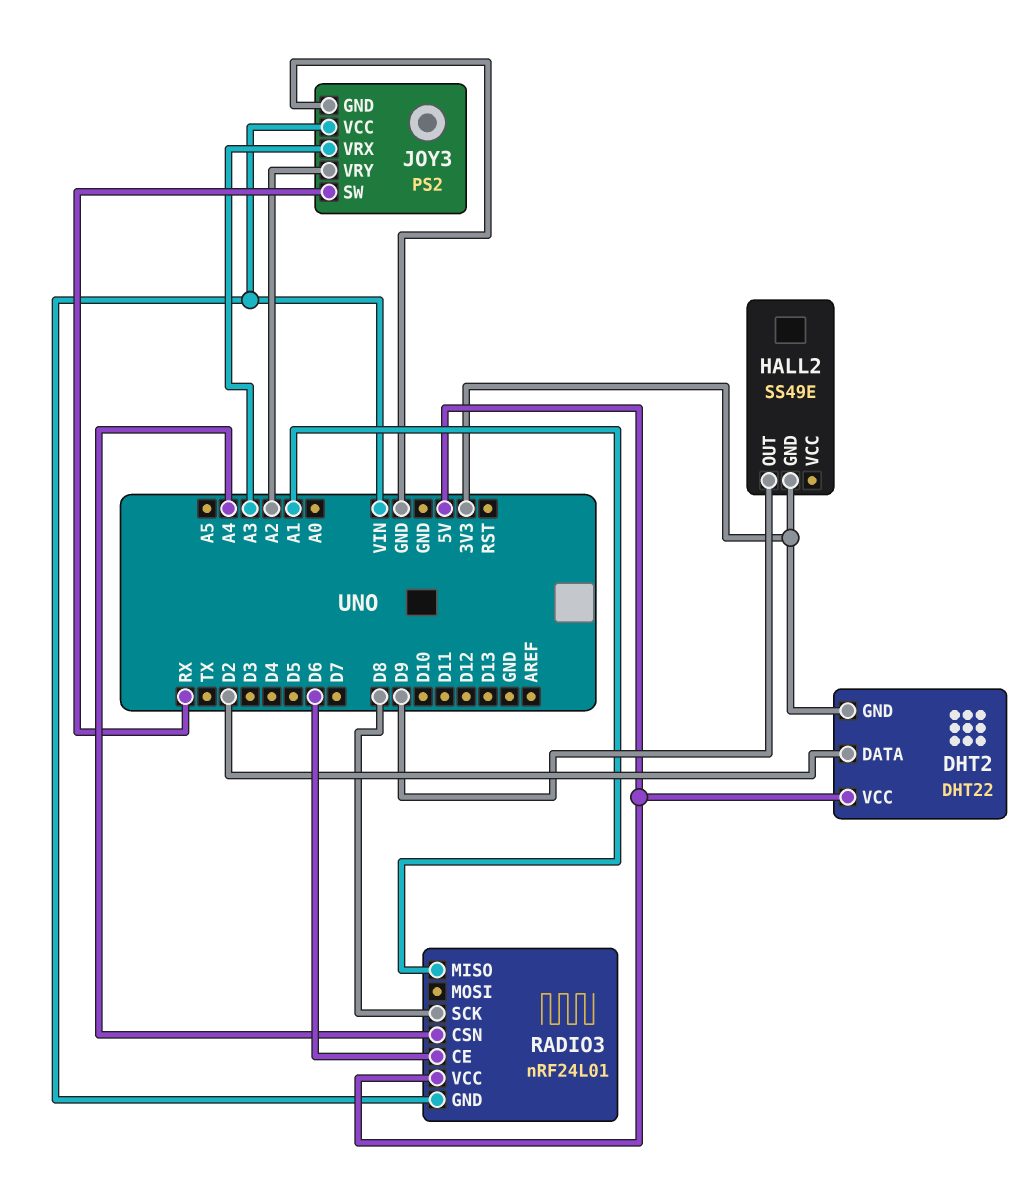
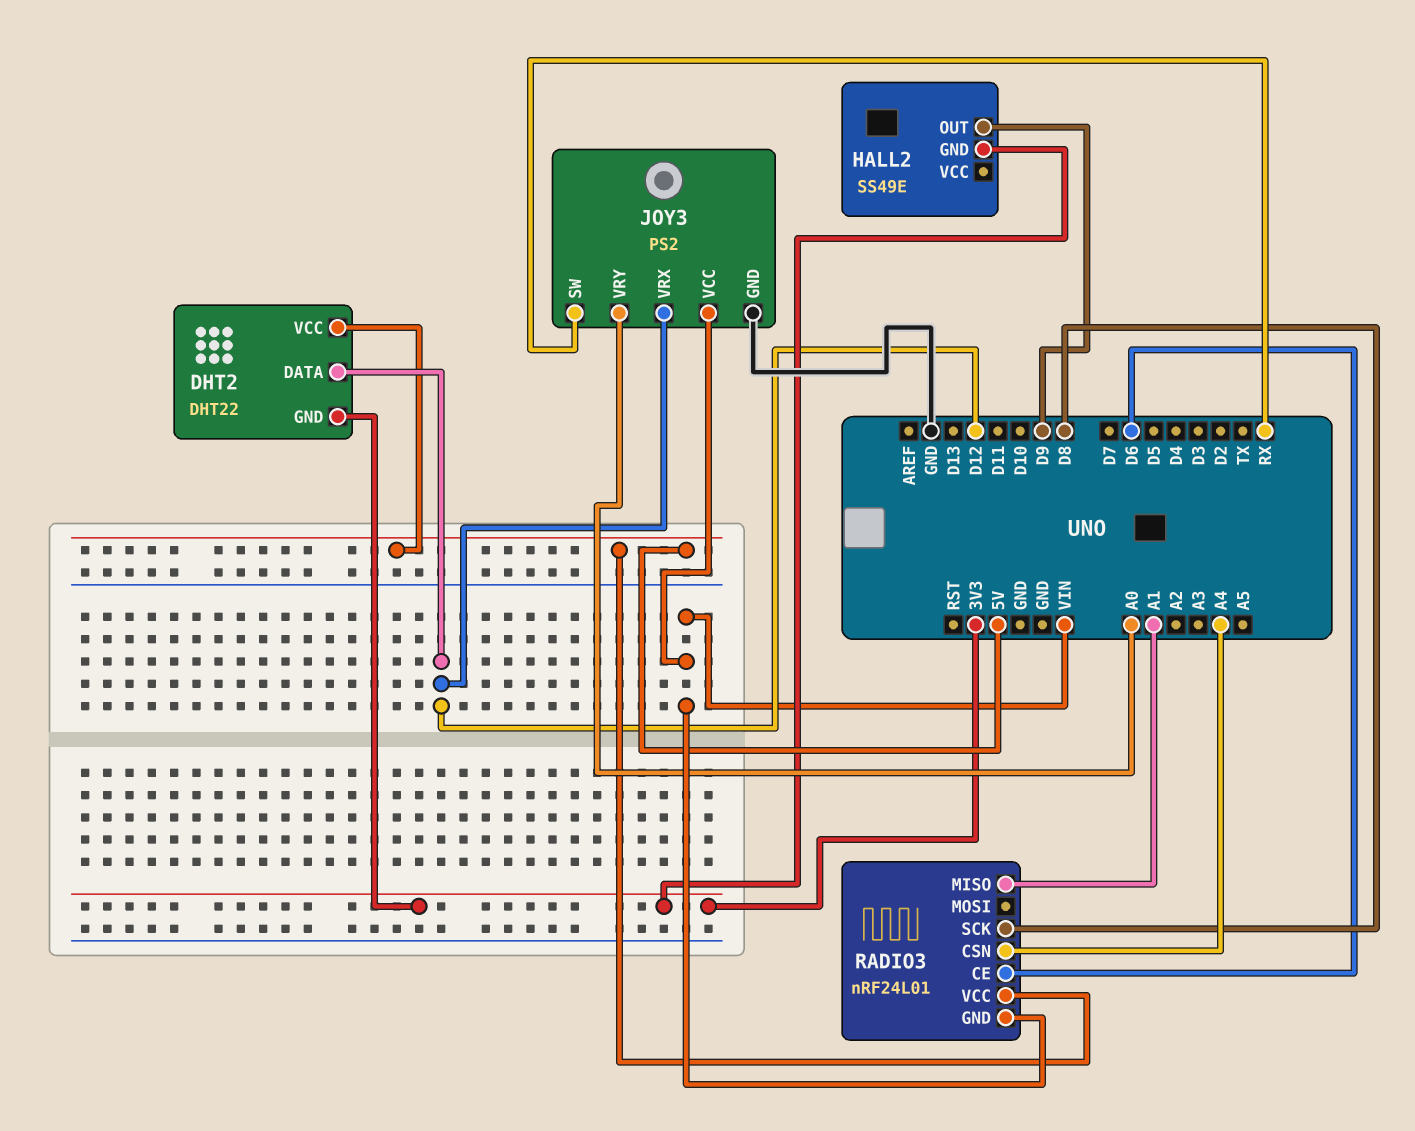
DHT2 pin DATA: D2 -> D12
JOY3 pin VRX: A3 -> D12
JOY3 pin VRY: A2 -> A0

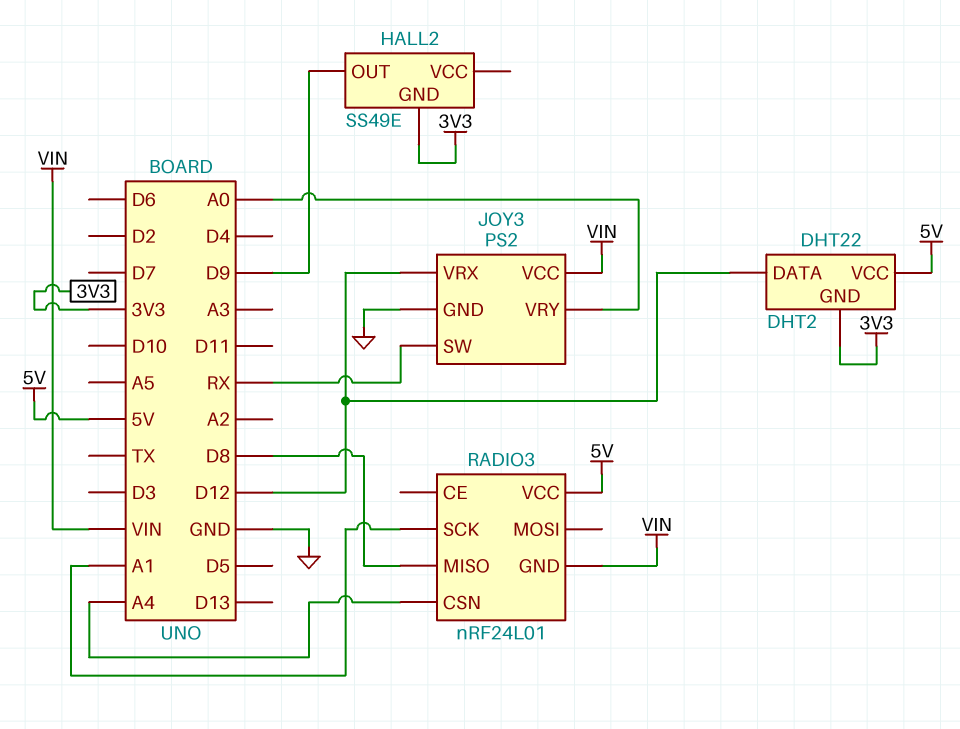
RADIO3 pin CE: D6 -> none
RADIO3 pin MISO: A1 -> D8
RADIO3 pin SCK: D8 -> A1

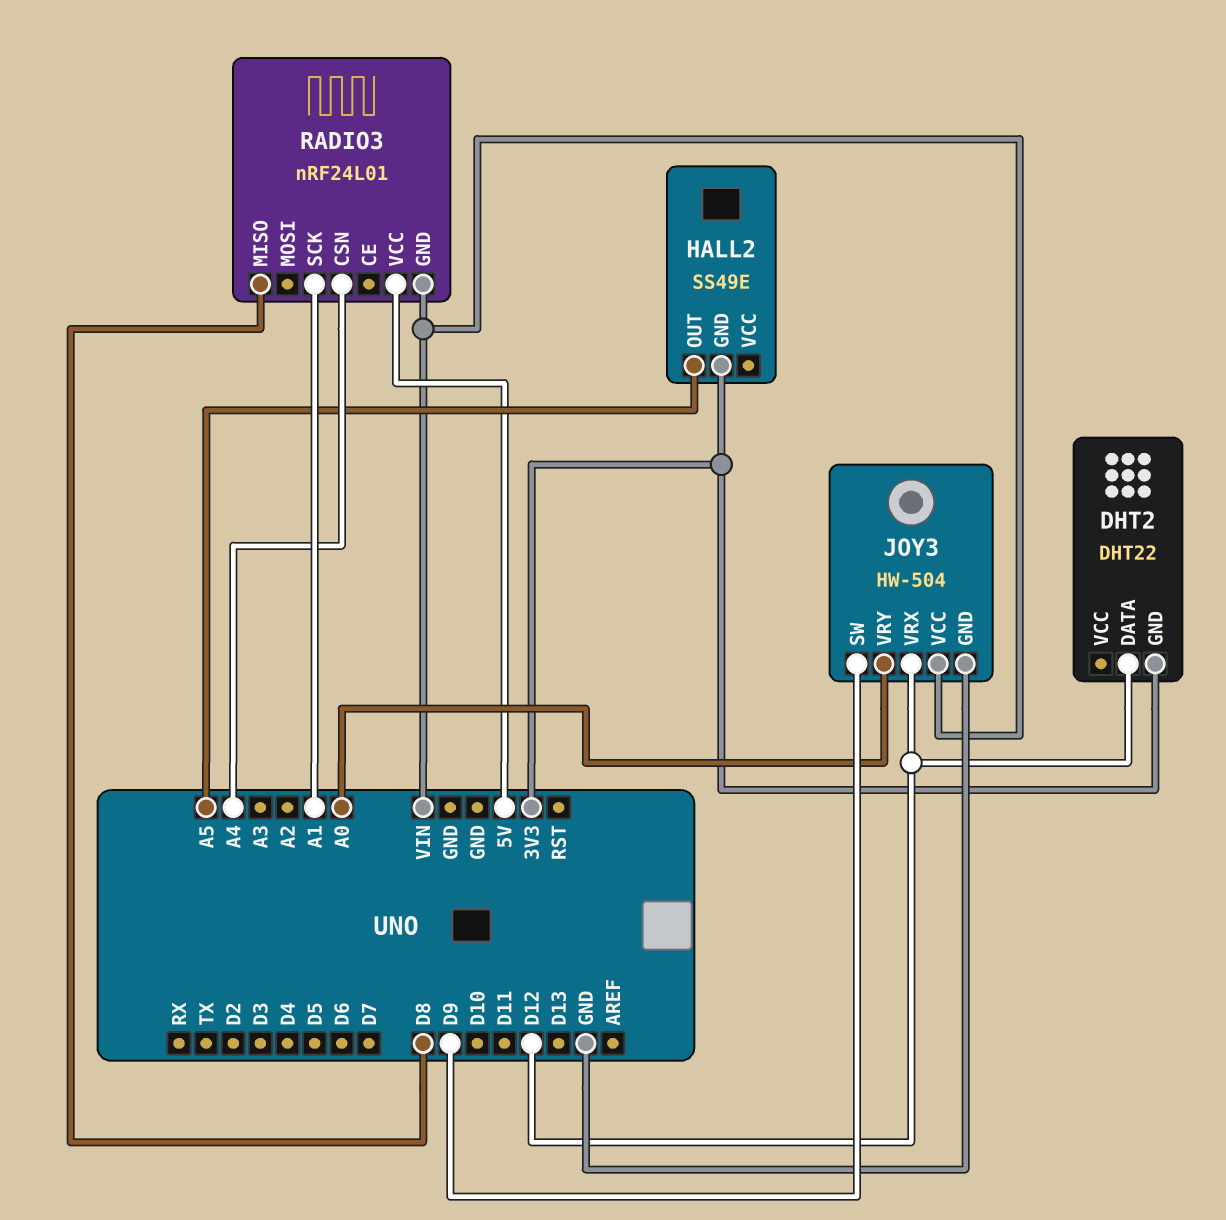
DHT2 pin VCC: 5V -> none
HALL2 pin OUT: D9 -> A5
JOY3: PS2 -> HW-504
JOY3 pin SW: RX -> D9

